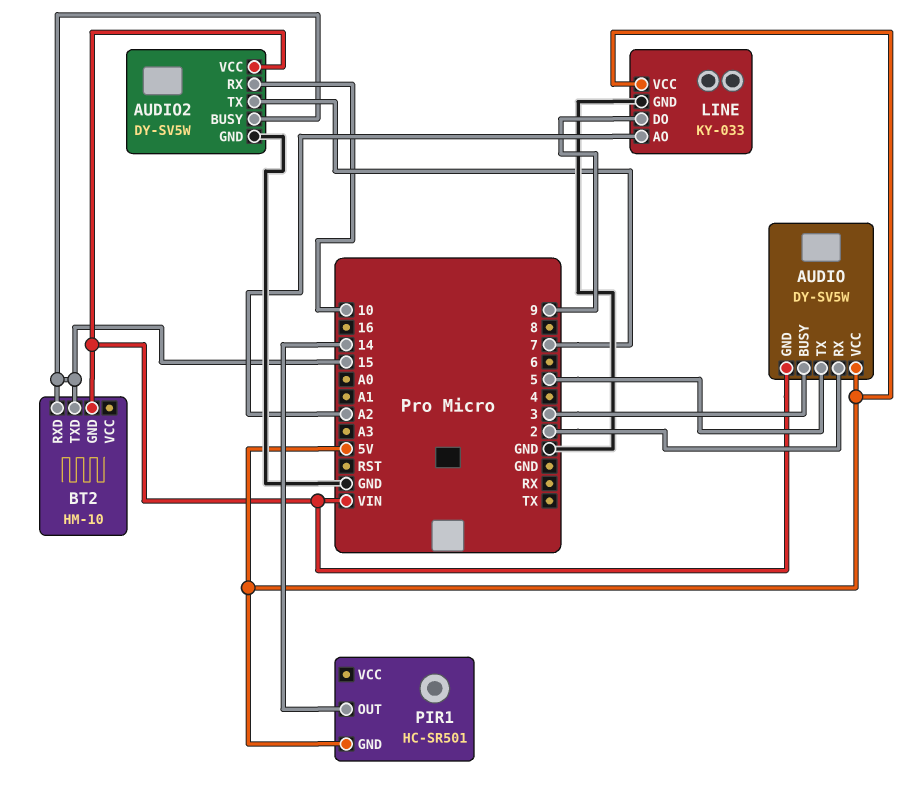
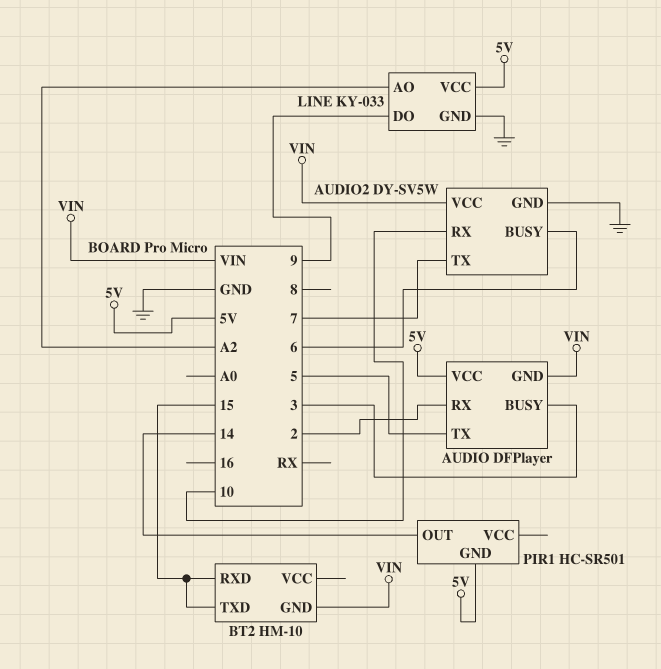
AUDIO: DY-SV5W -> DFPlayer
AUDIO2 pin BUSY: 15 -> 6

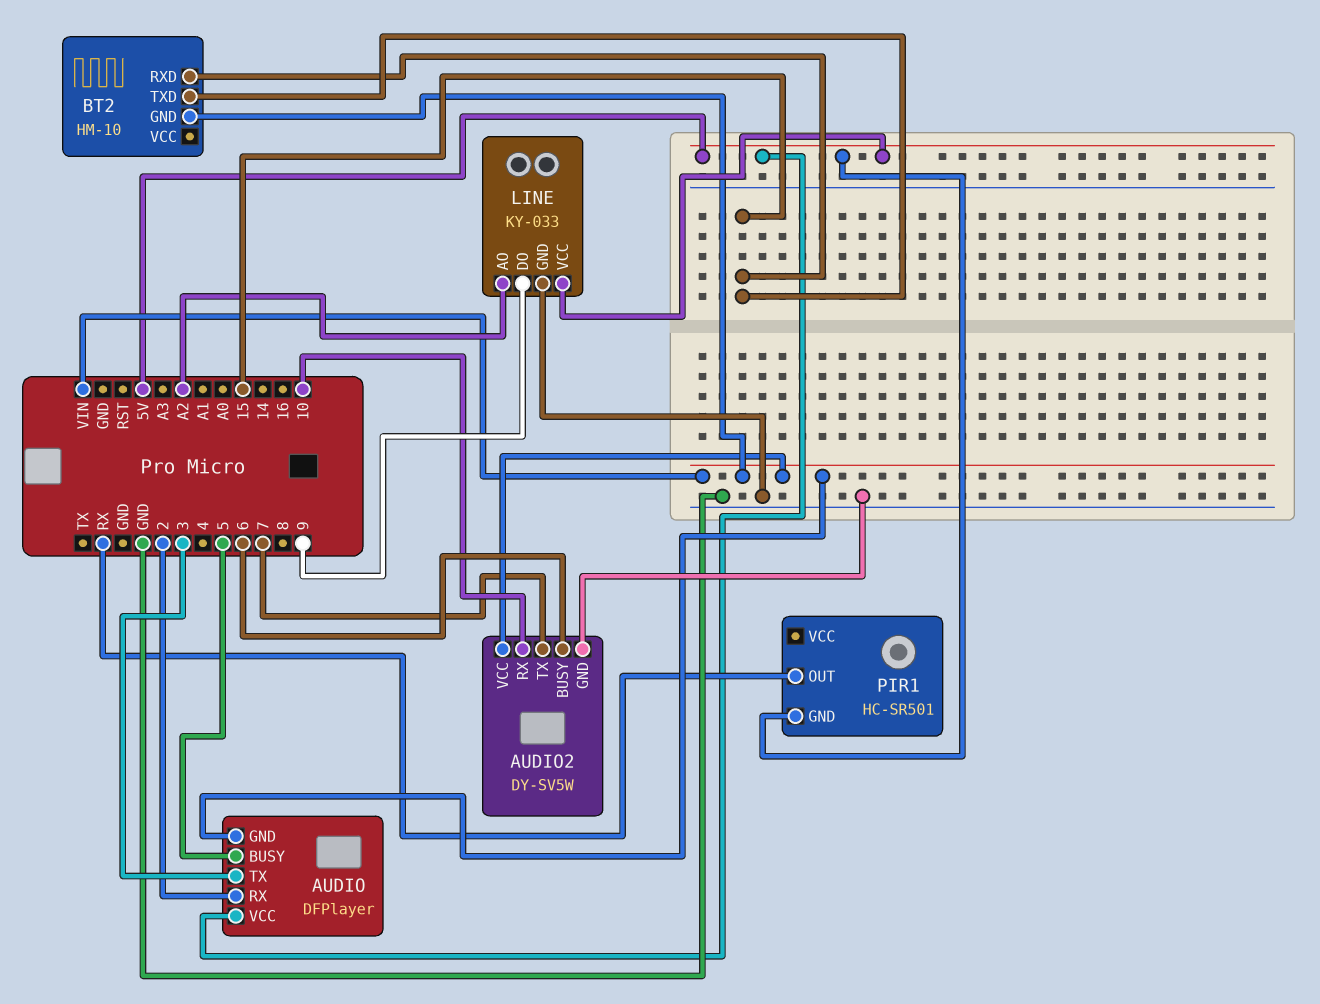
AUDIO pin BUSY: 3 -> 5
AUDIO pin TX: 5 -> 3
PIR1 pin OUT: 14 -> RX

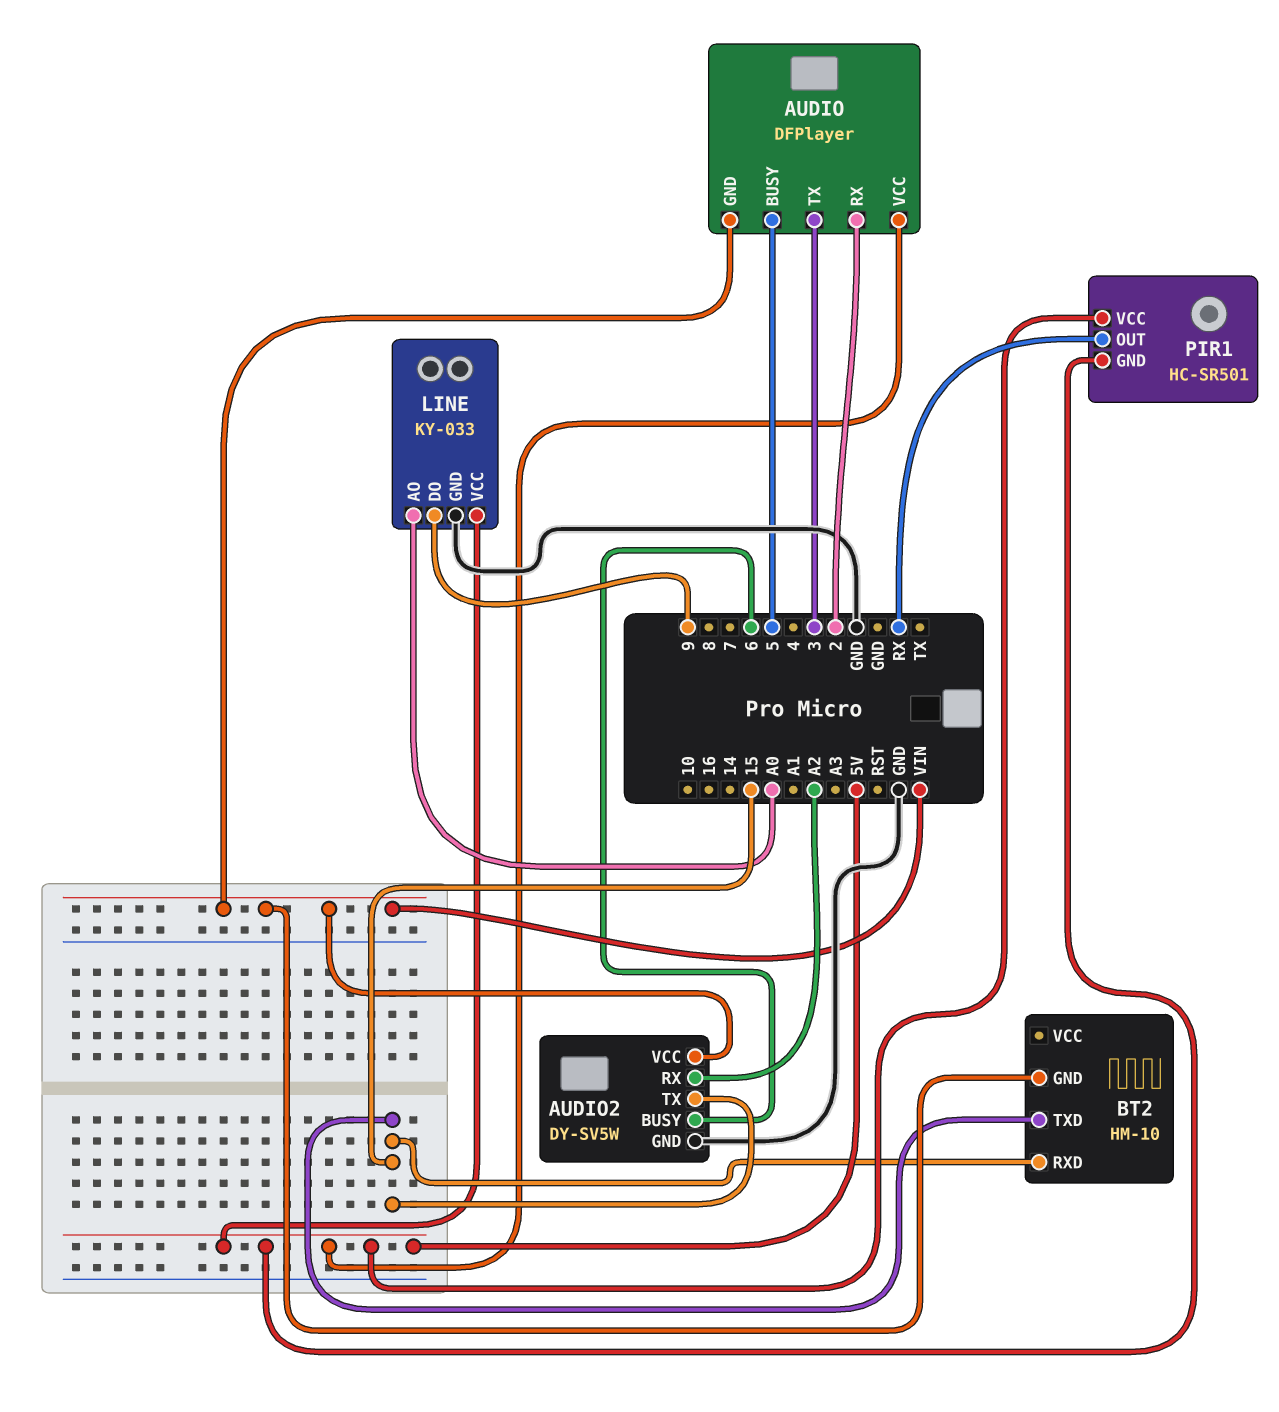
AUDIO2 pin RX: 10 -> A2
AUDIO2 pin TX: 7 -> 15
LINE pin AO: A2 -> A0
PIR1 pin VCC: none -> 5V

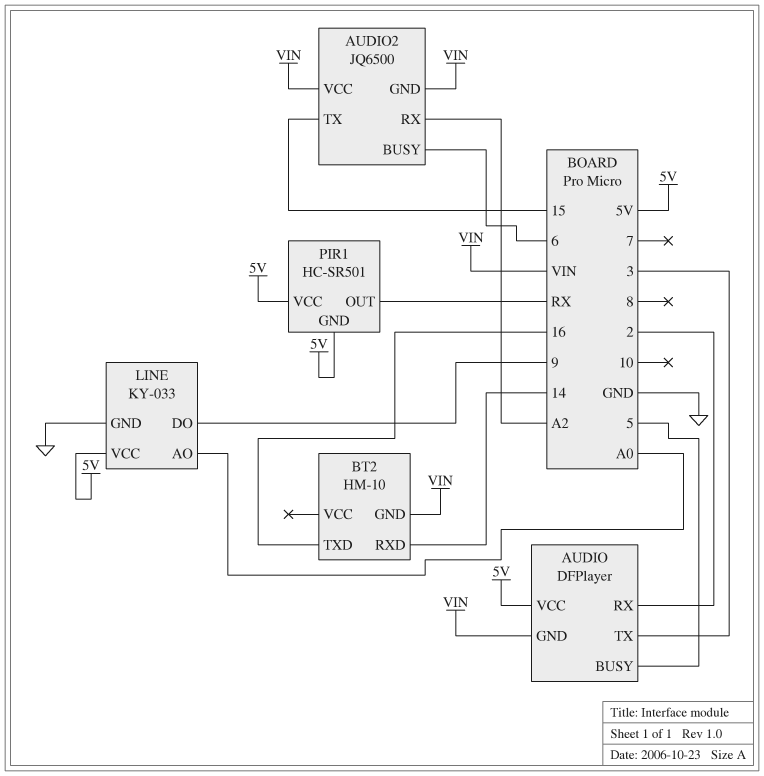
AUDIO2: DY-SV5W -> JQ6500
AUDIO2 pin GND: GND -> VIN
BT2 pin RXD: 15 -> 14
BT2 pin TXD: 15 -> 16

